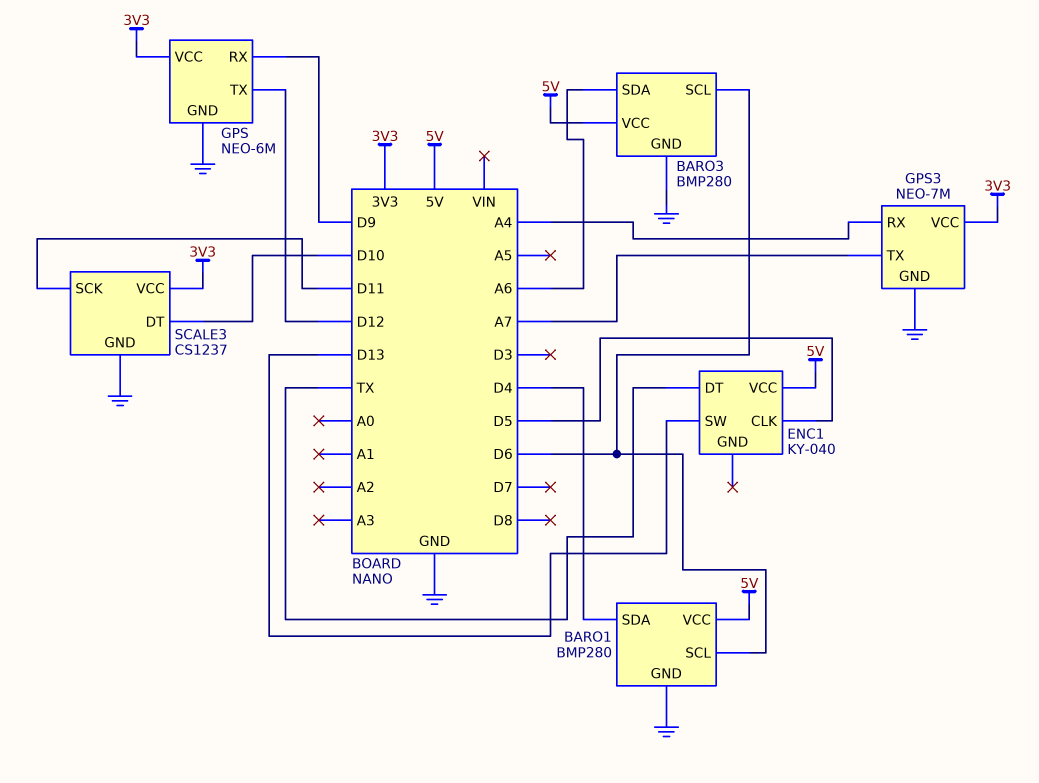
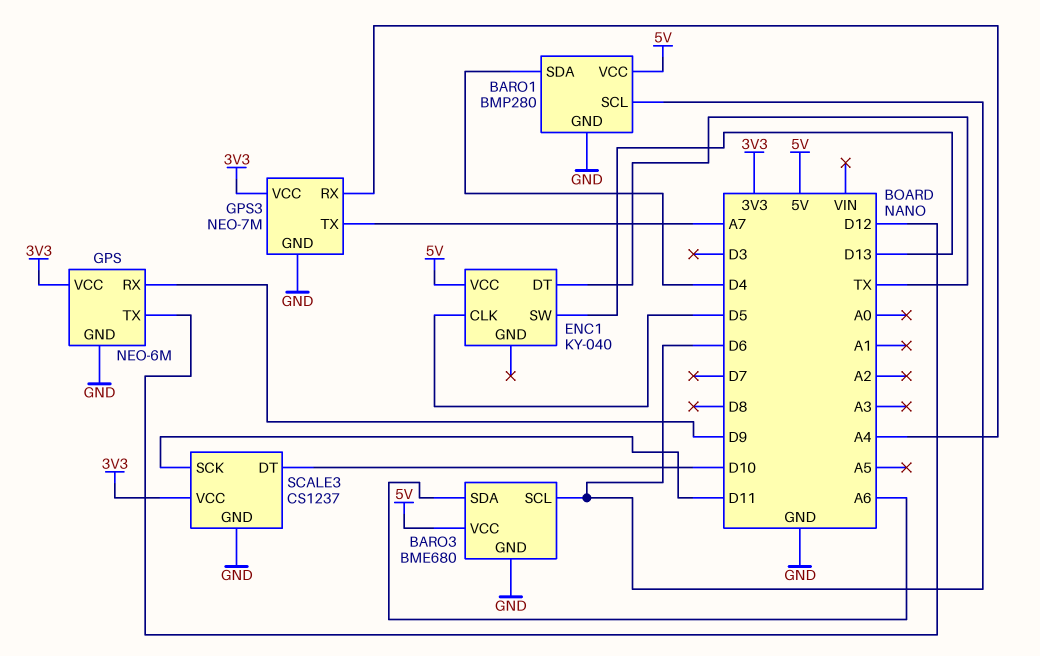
BARO3: BMP280 -> BME680

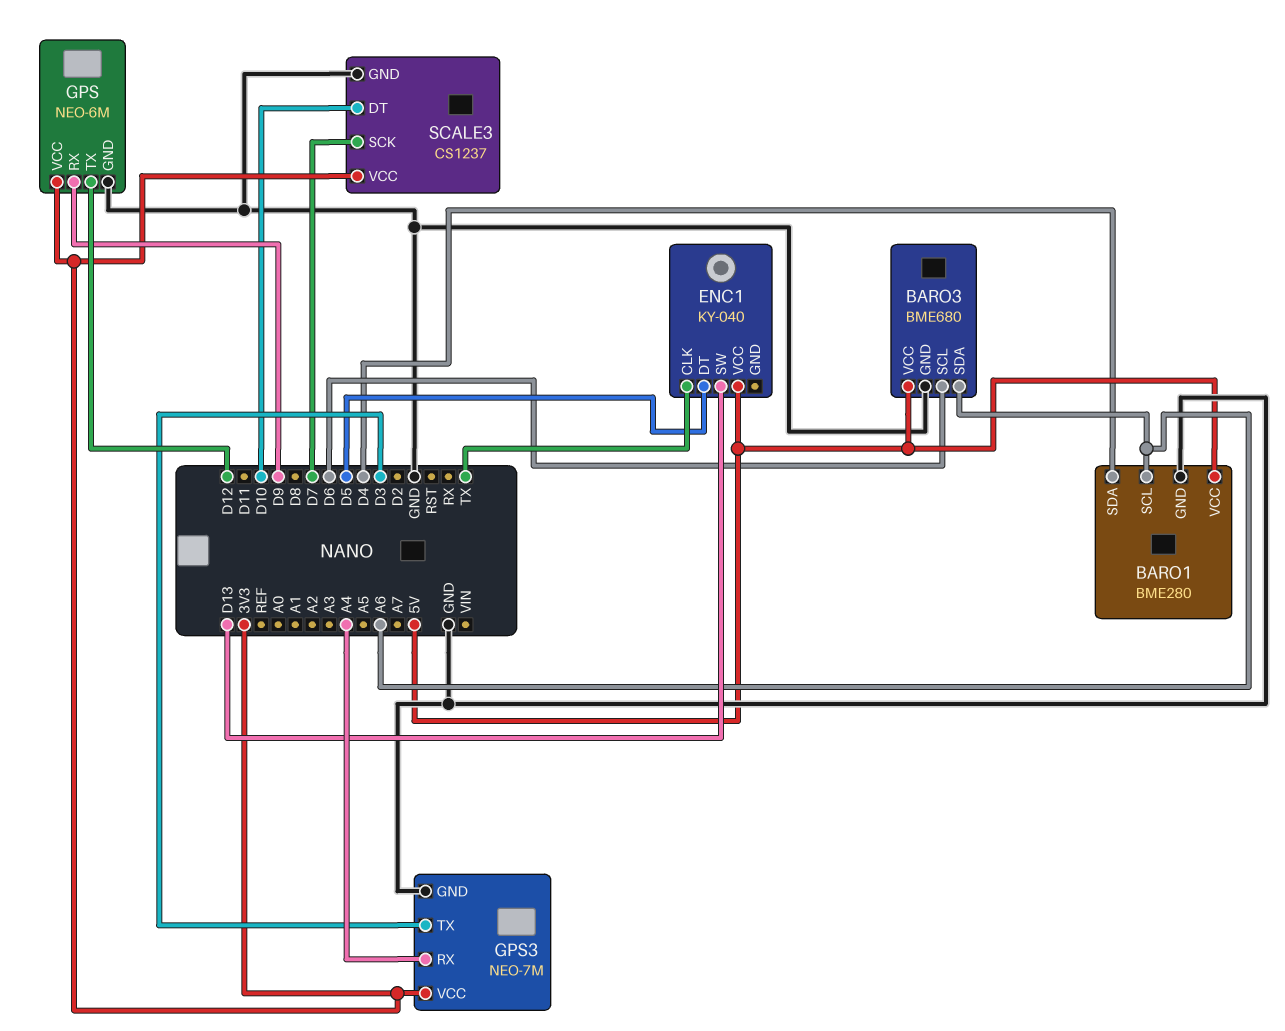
BARO1: BMP280 -> BME280
BARO1 pin SCL: D6 -> A6
ENC1 pin CLK: D5 -> TX
ENC1 pin DT: TX -> D5
GPS3 pin TX: A7 -> D3
SCALE3 pin SCK: D11 -> D7

